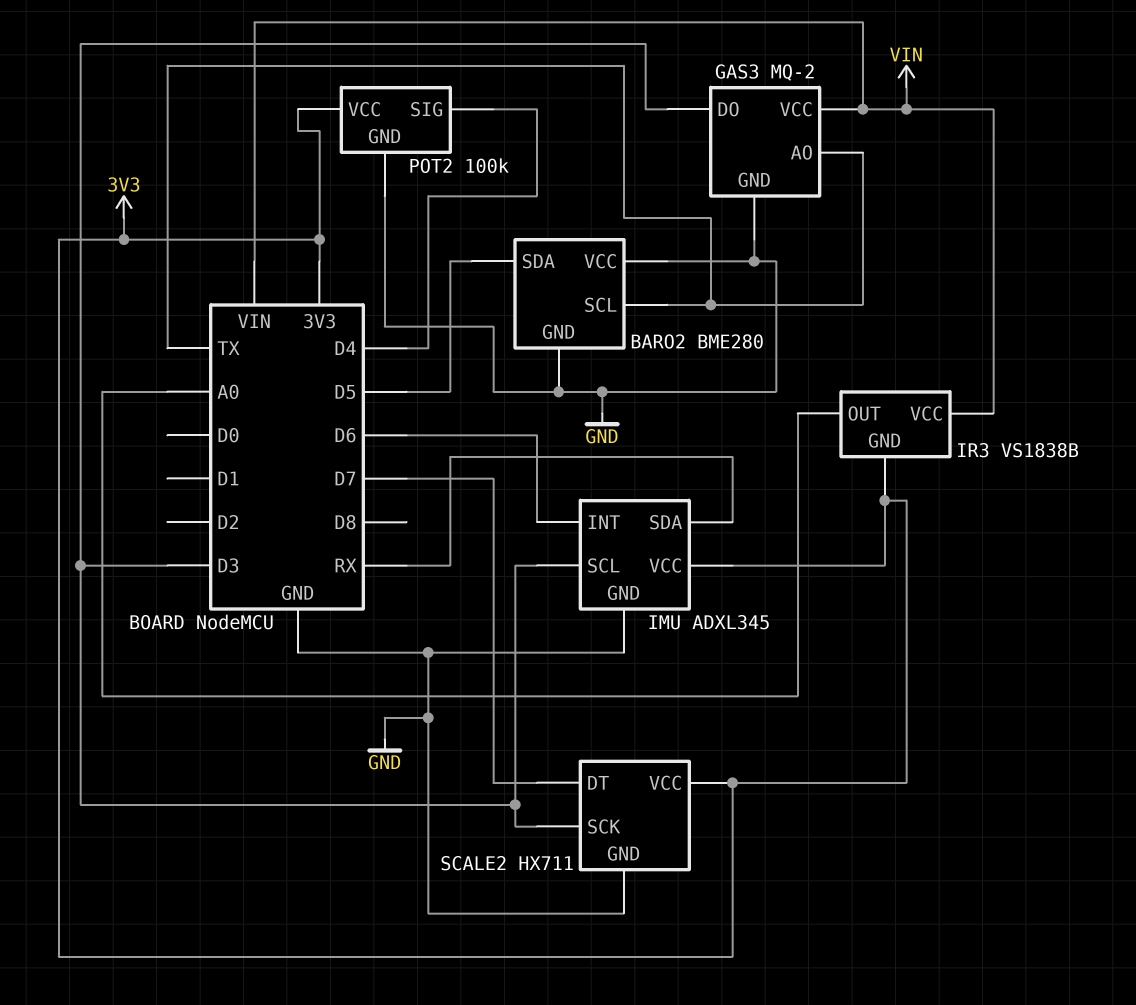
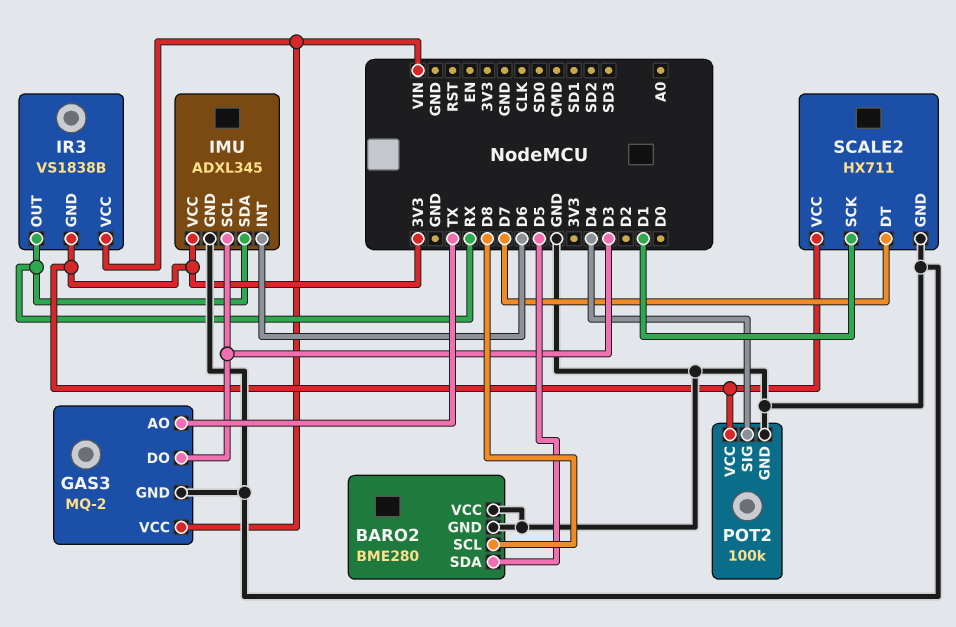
BARO2 pin SCL: TX -> D8
IR3 pin OUT: A0 -> RX
SCALE2 pin SCK: D3 -> D1

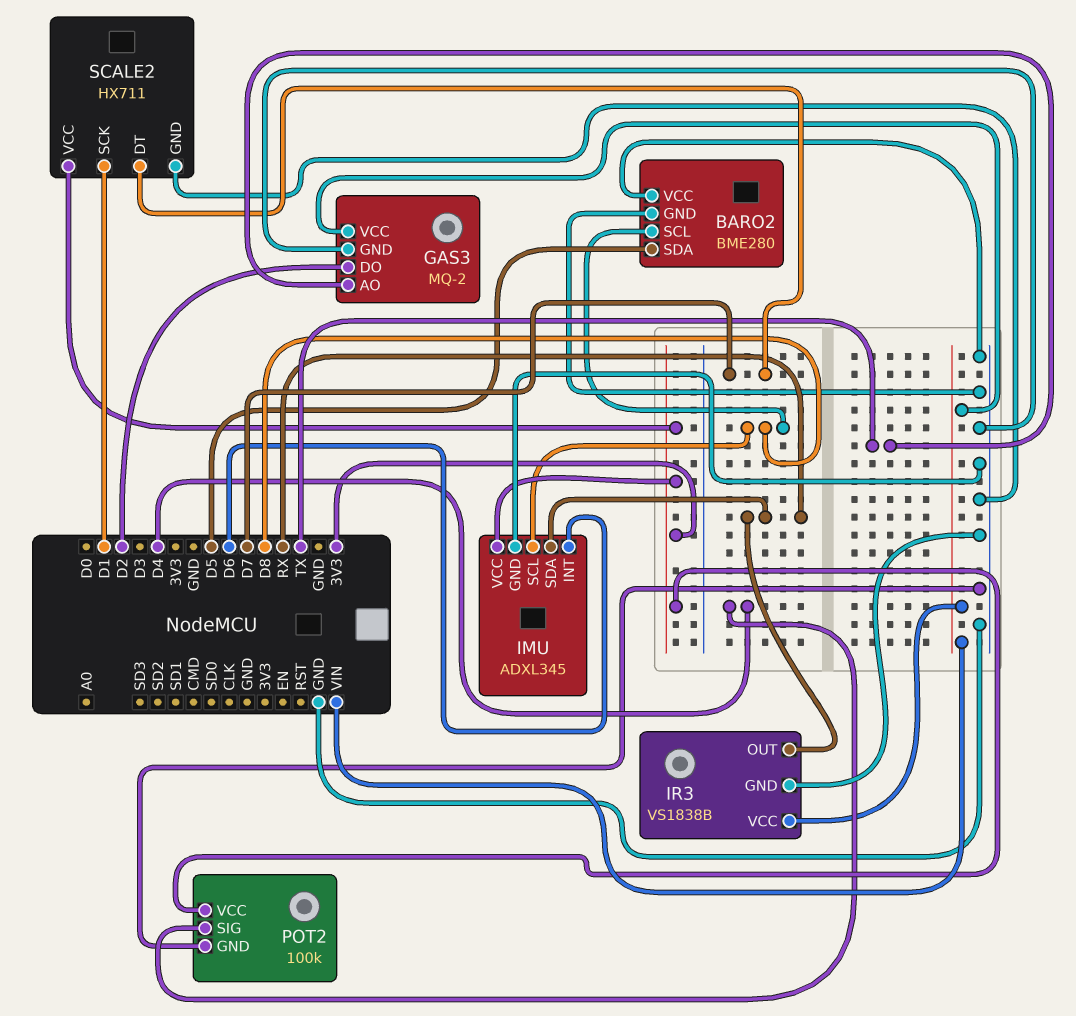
GAS3 pin DO: D3 -> D2
IMU pin SCL: D3 -> D8
IR3 pin GND: 3V3 -> GND

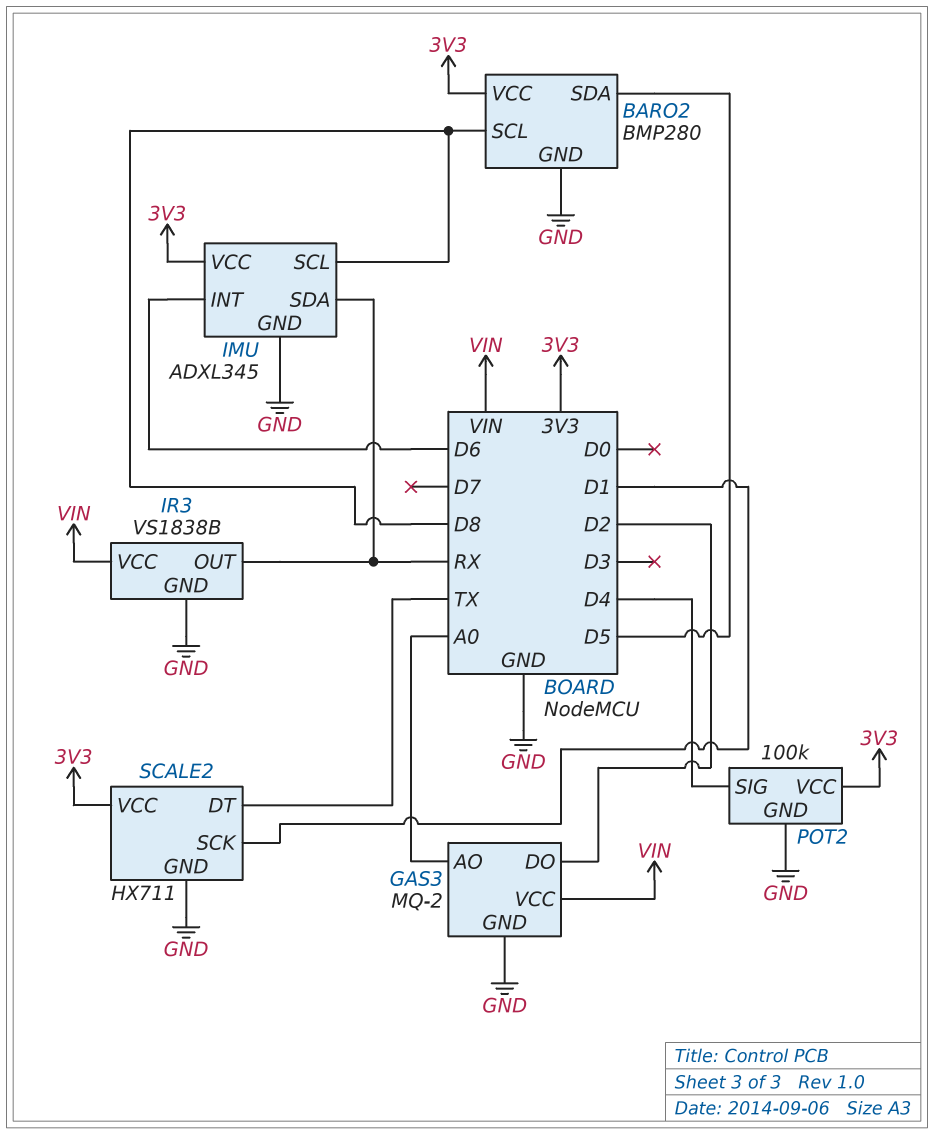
BARO2: BME280 -> BMP280
BARO2 pin VCC: GND -> 3V3
GAS3 pin AO: TX -> A0
SCALE2 pin DT: D7 -> TX

